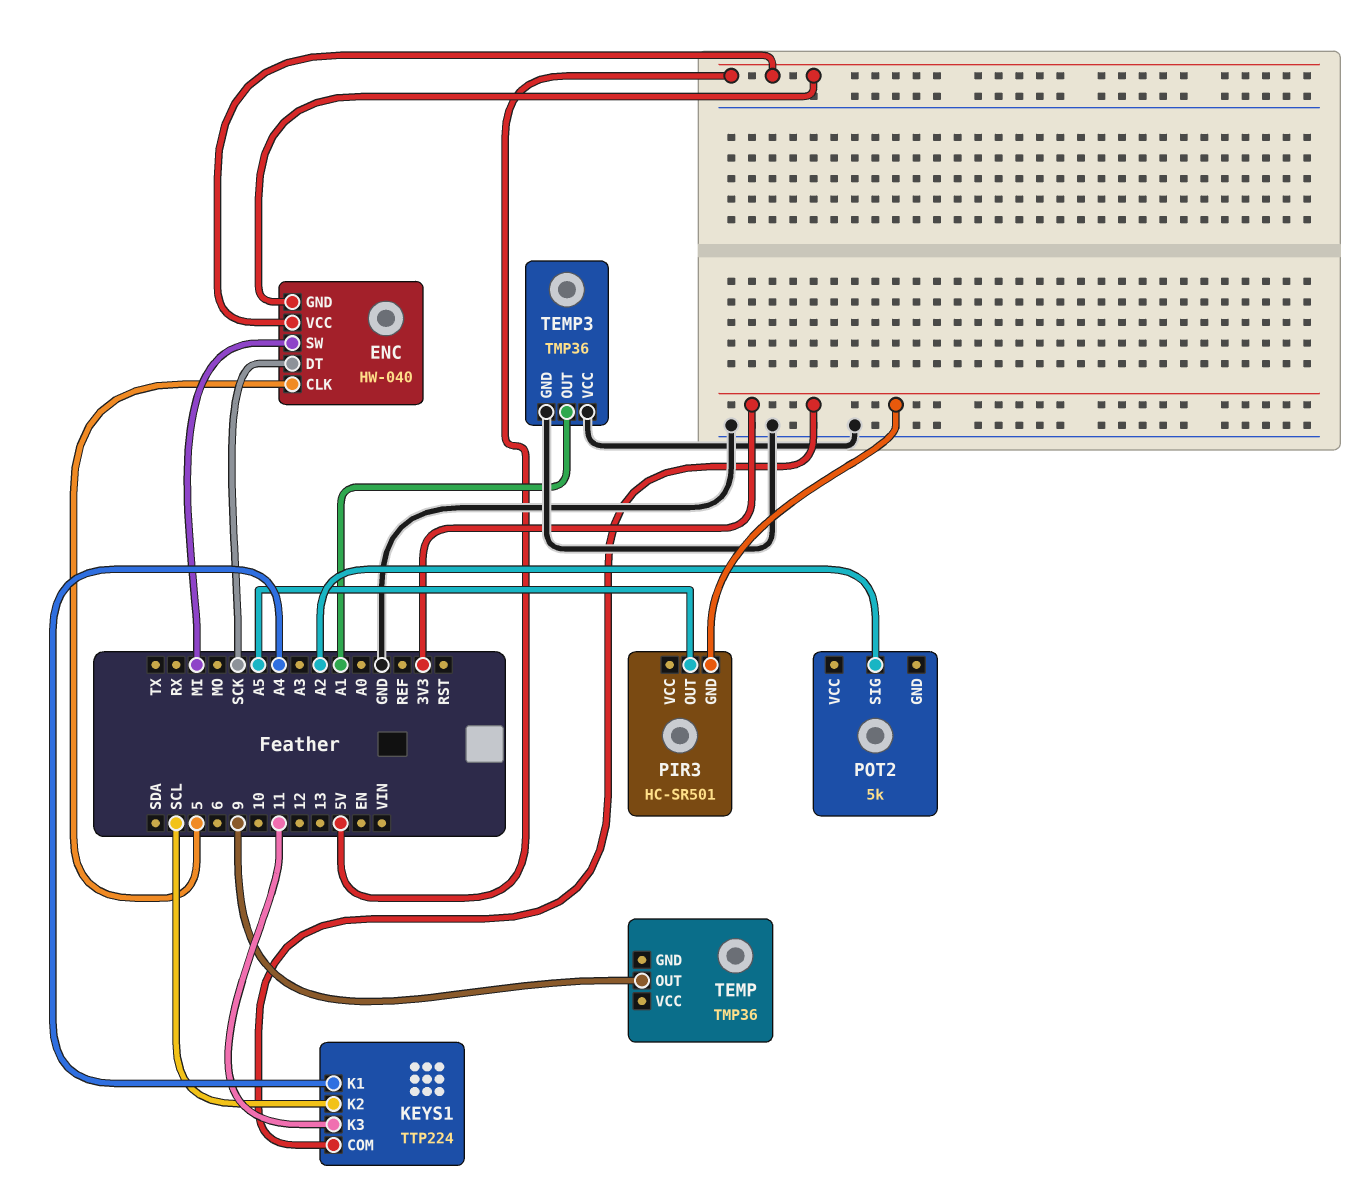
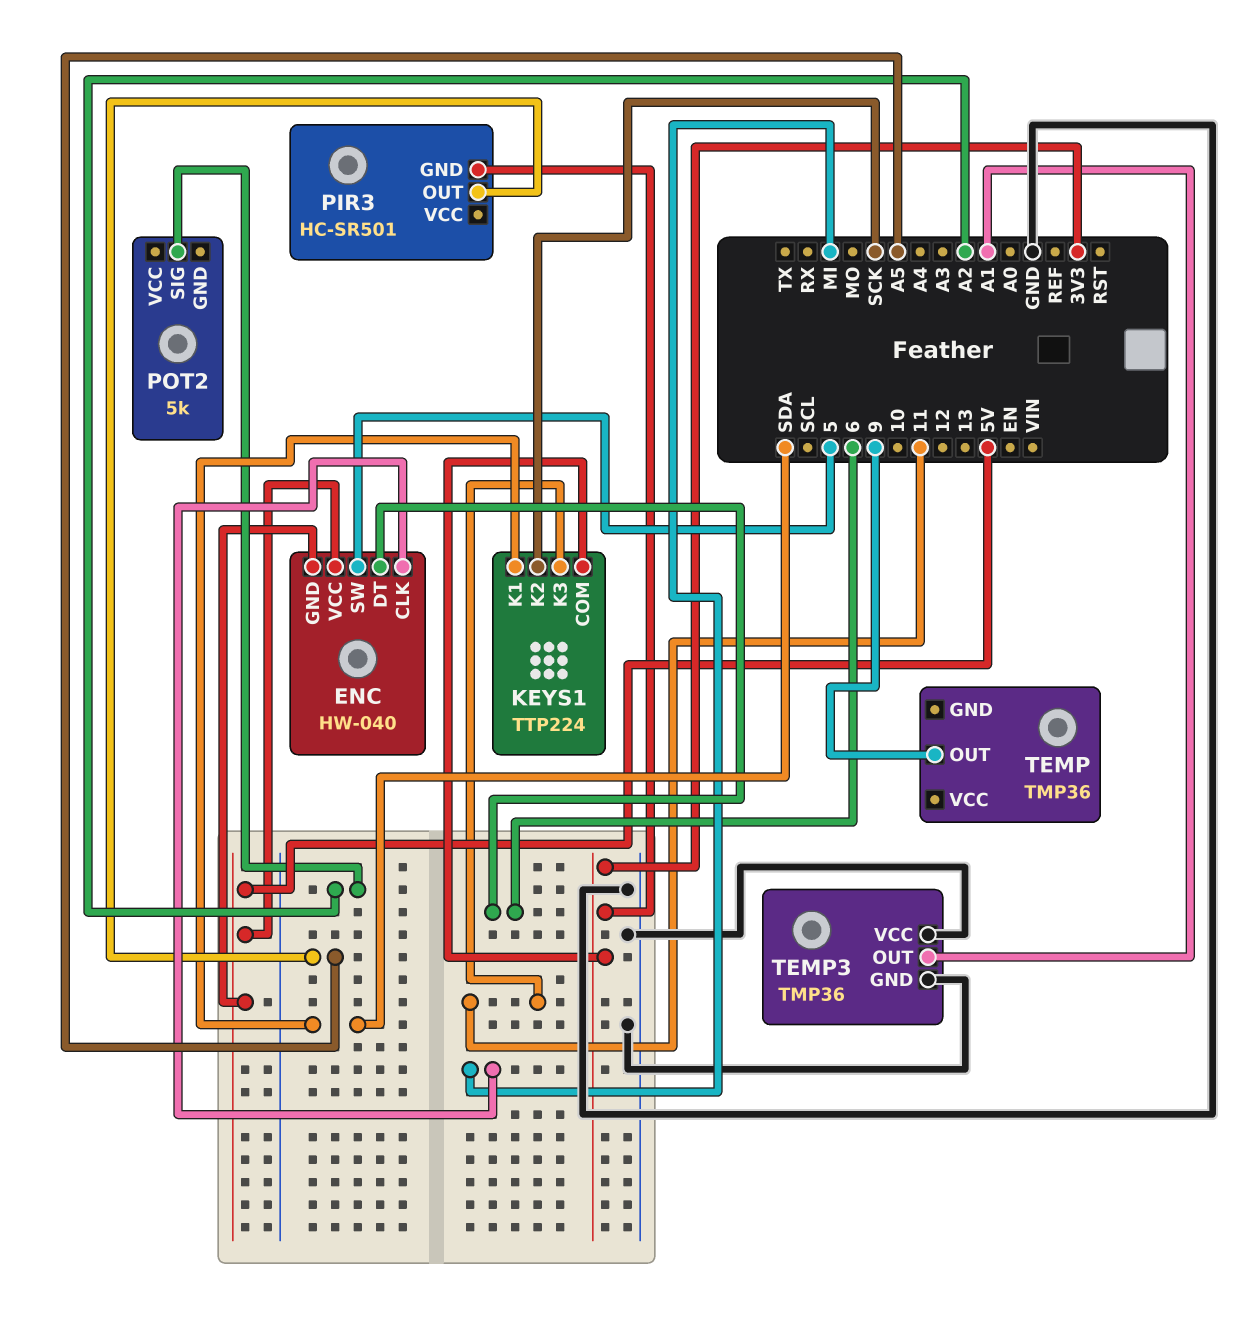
ENC pin CLK: 5 -> MI
ENC pin DT: SCK -> 6
ENC pin SW: MI -> 5
KEYS1 pin K1: A4 -> SDA
KEYS1 pin K2: SCL -> SCK

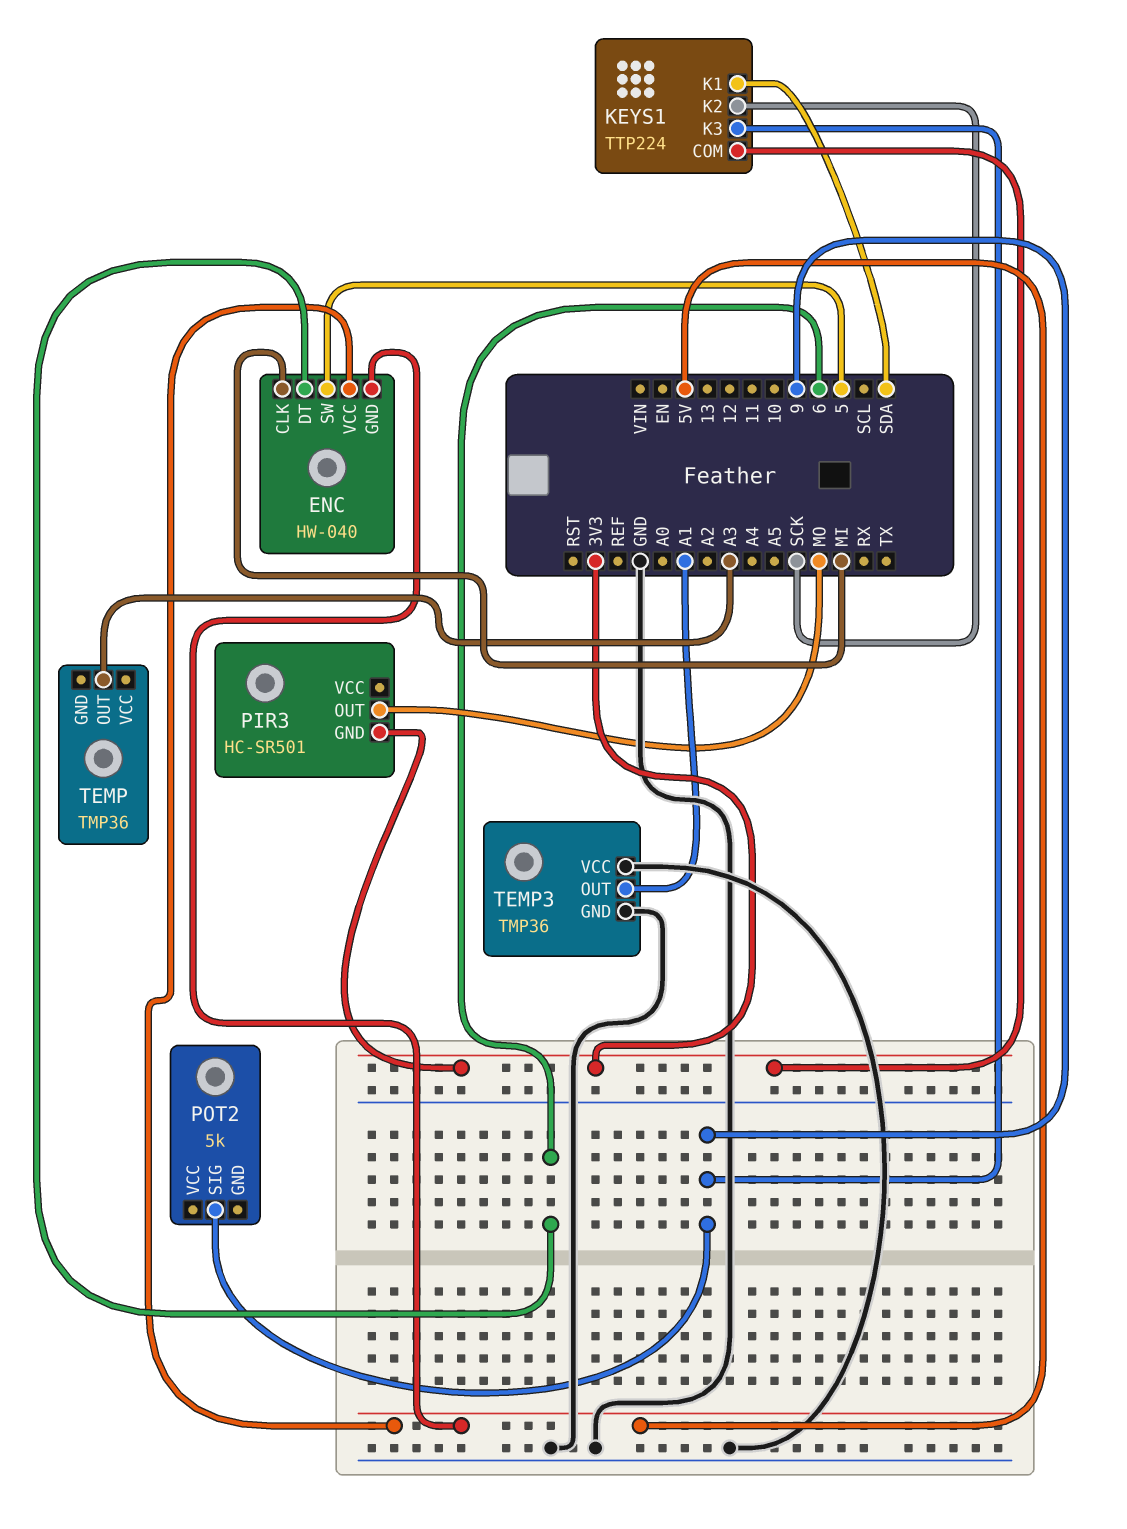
KEYS1 pin K3: 11 -> 9
PIR3 pin OUT: A5 -> MO
POT2 pin SIG: A2 -> 9
TEMP pin OUT: 9 -> A3

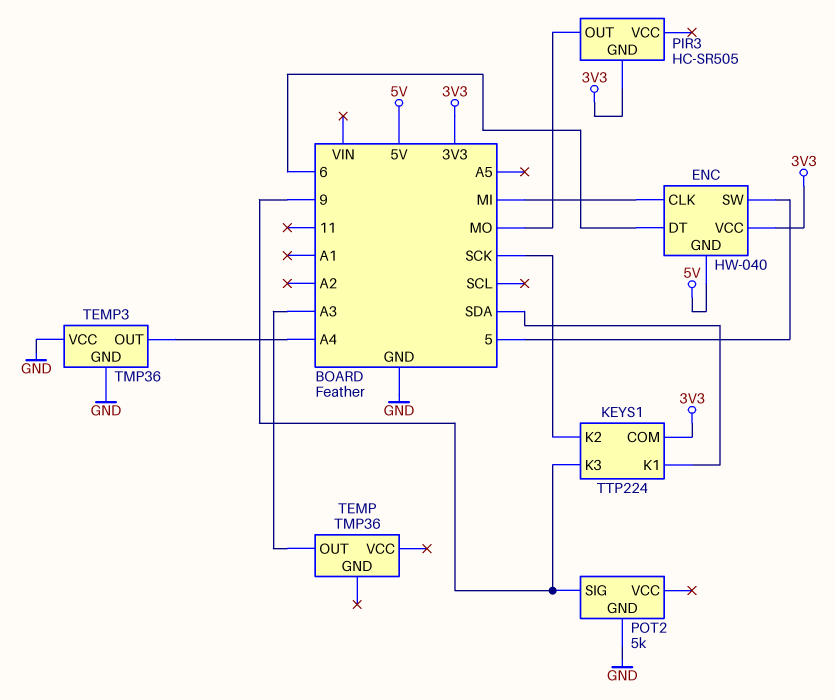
ENC pin VCC: 5V -> 3V3
PIR3: HC-SR501 -> HC-SR505
POT2 pin GND: none -> GND
TEMP3 pin OUT: A1 -> A4

